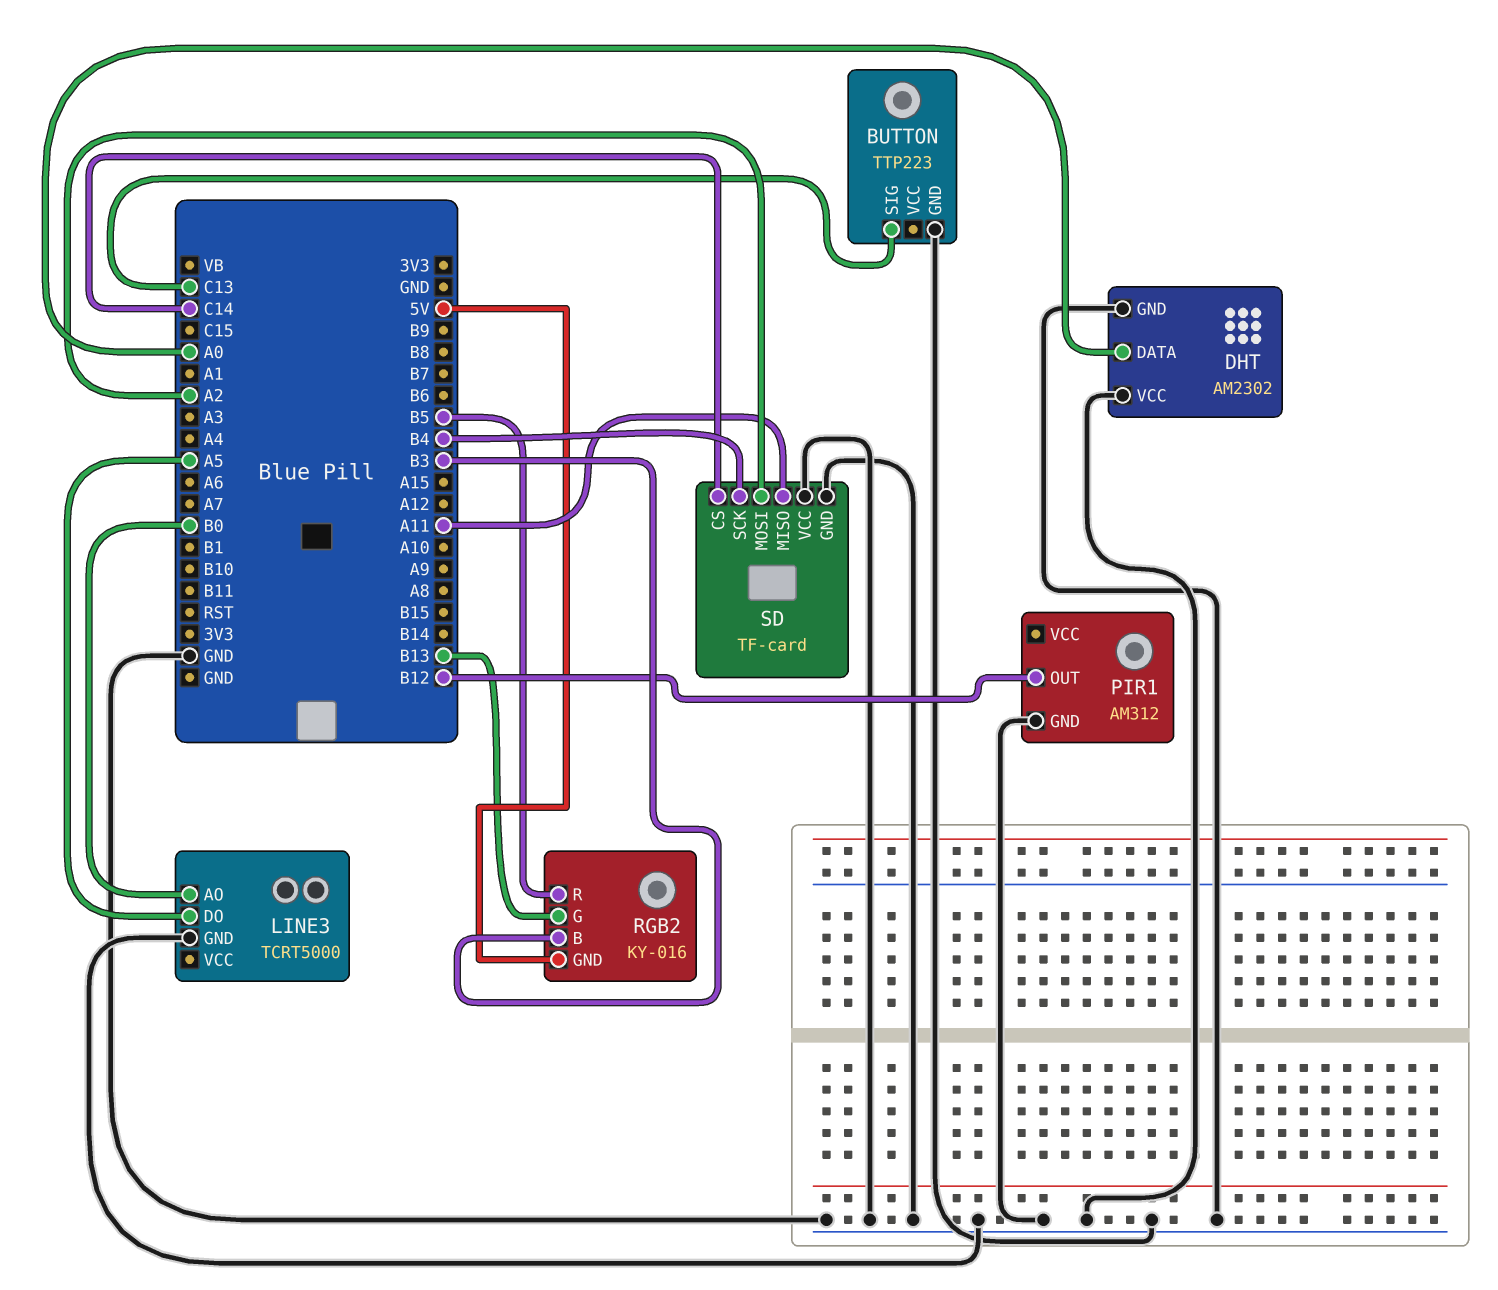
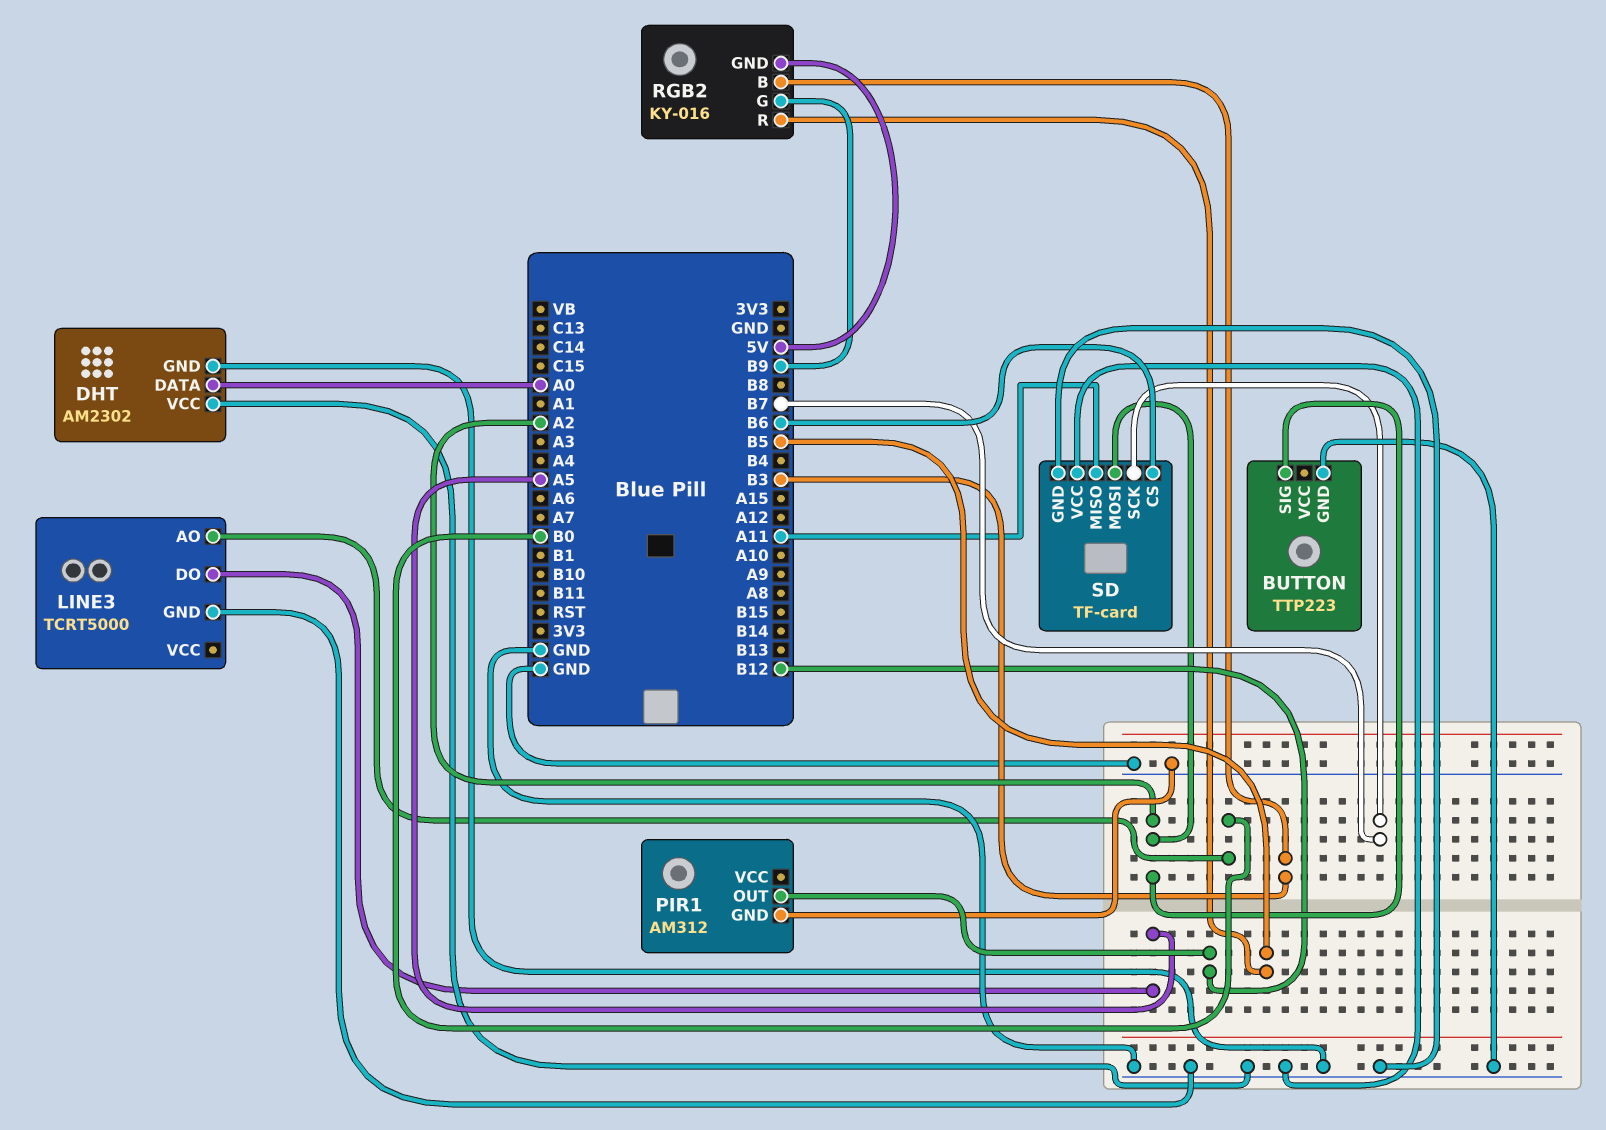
BUTTON pin SIG: C13 -> A2
RGB2 pin G: B13 -> B9
SD pin CS: C14 -> B6
SD pin SCK: B4 -> B7

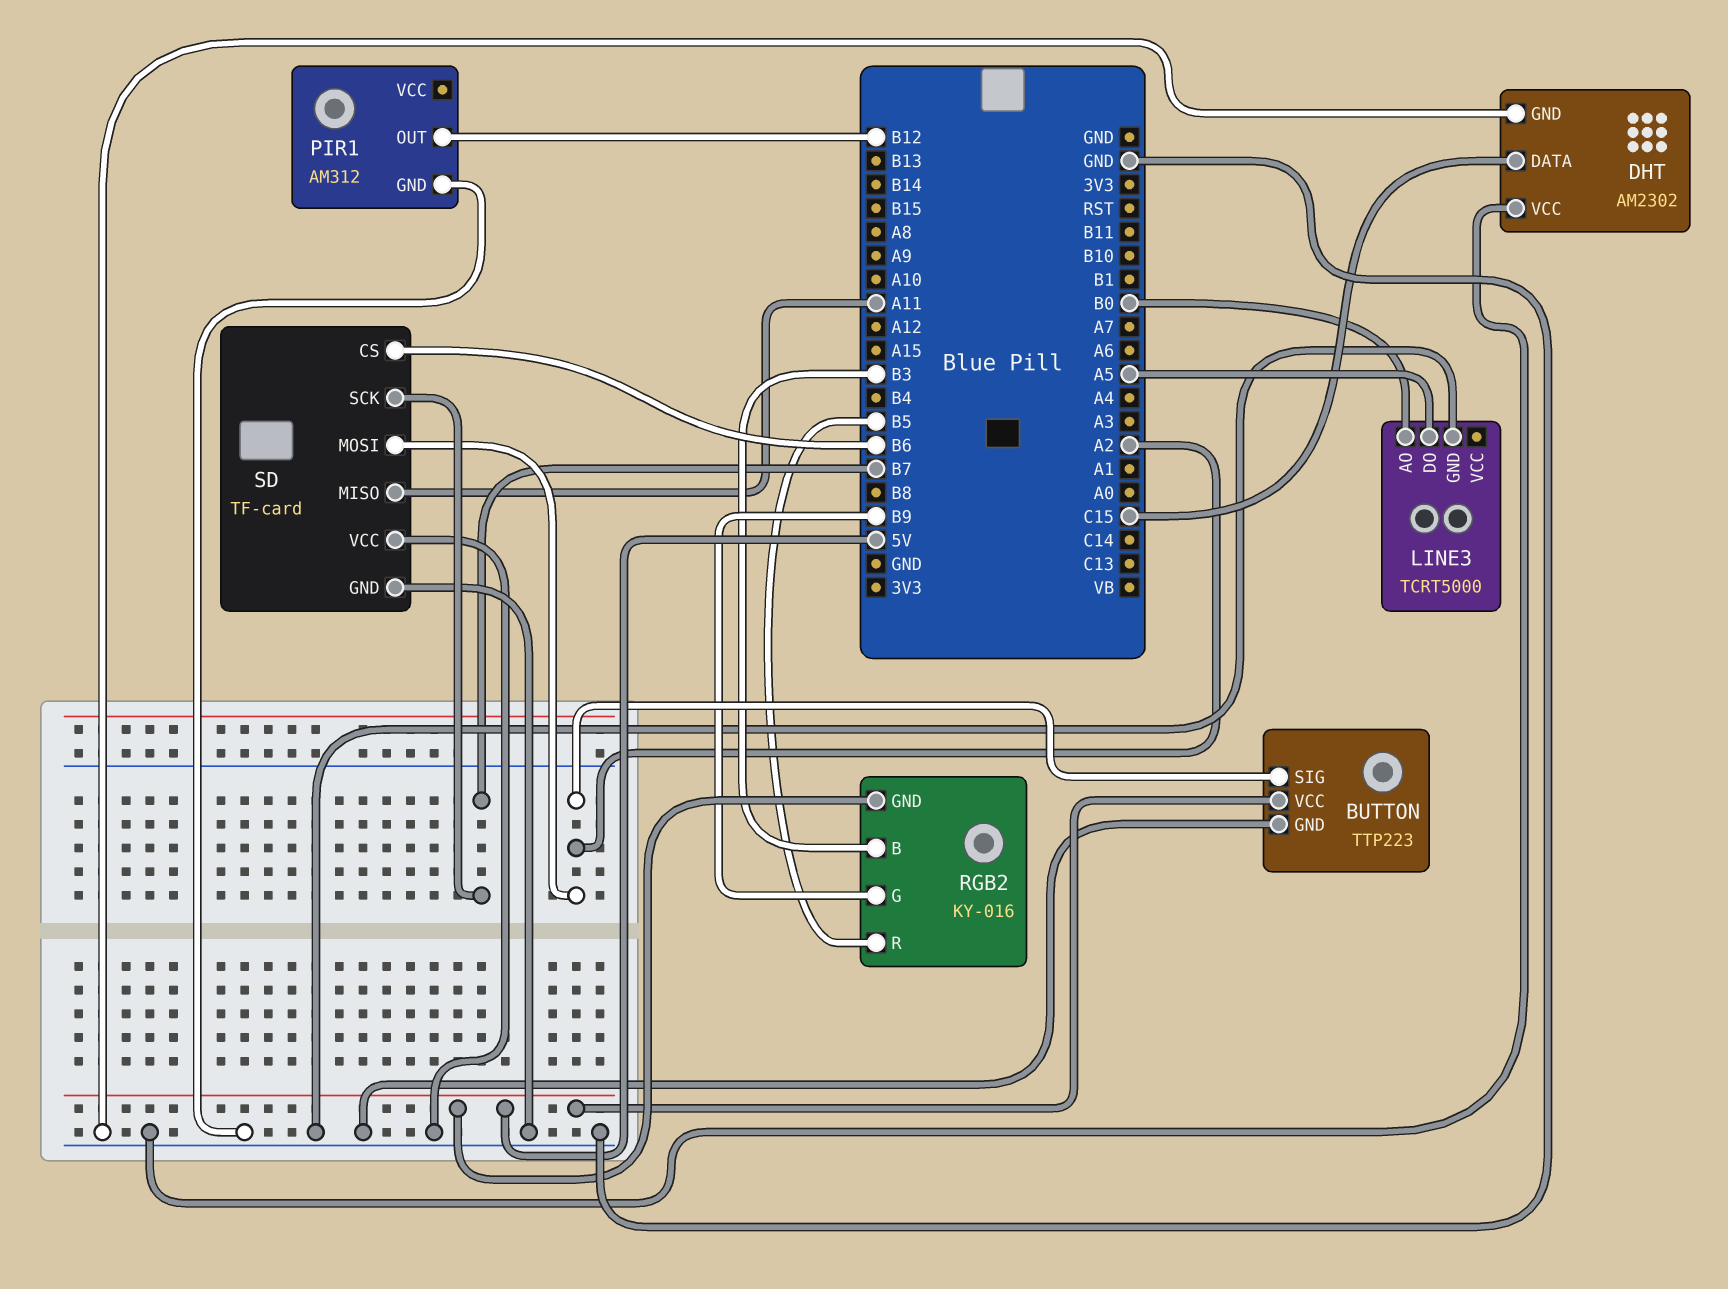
BUTTON pin VCC: none -> 5V
DHT pin DATA: A0 -> C15

